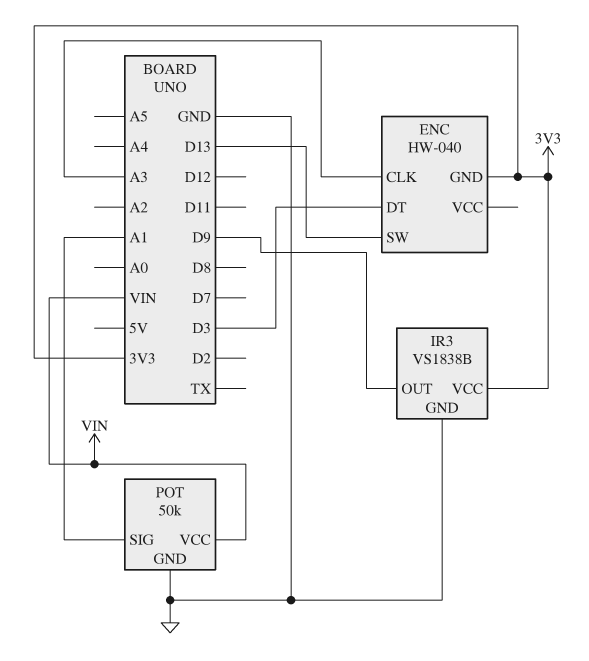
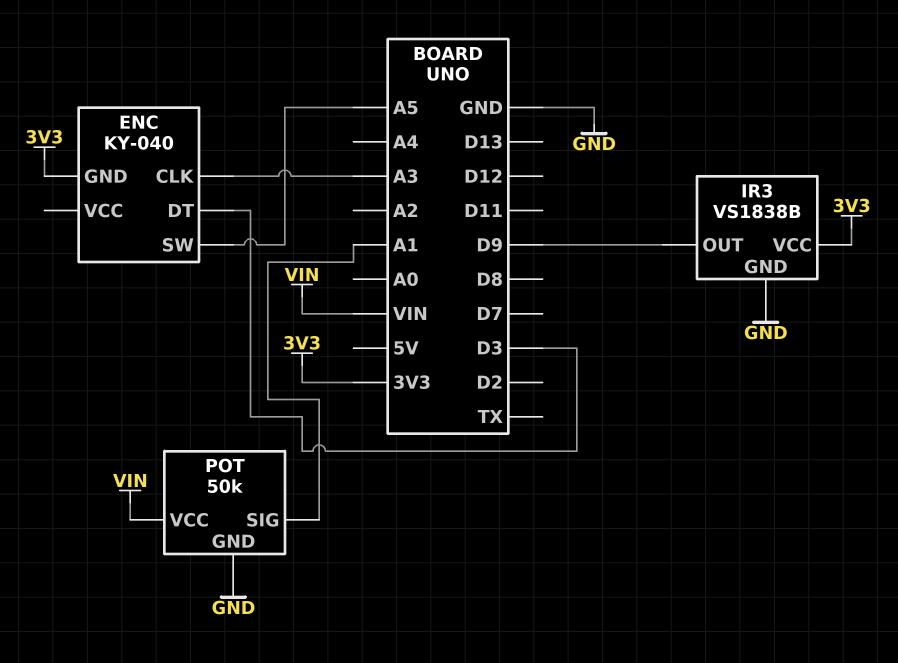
ENC: HW-040 -> KY-040
ENC pin SW: D13 -> A5

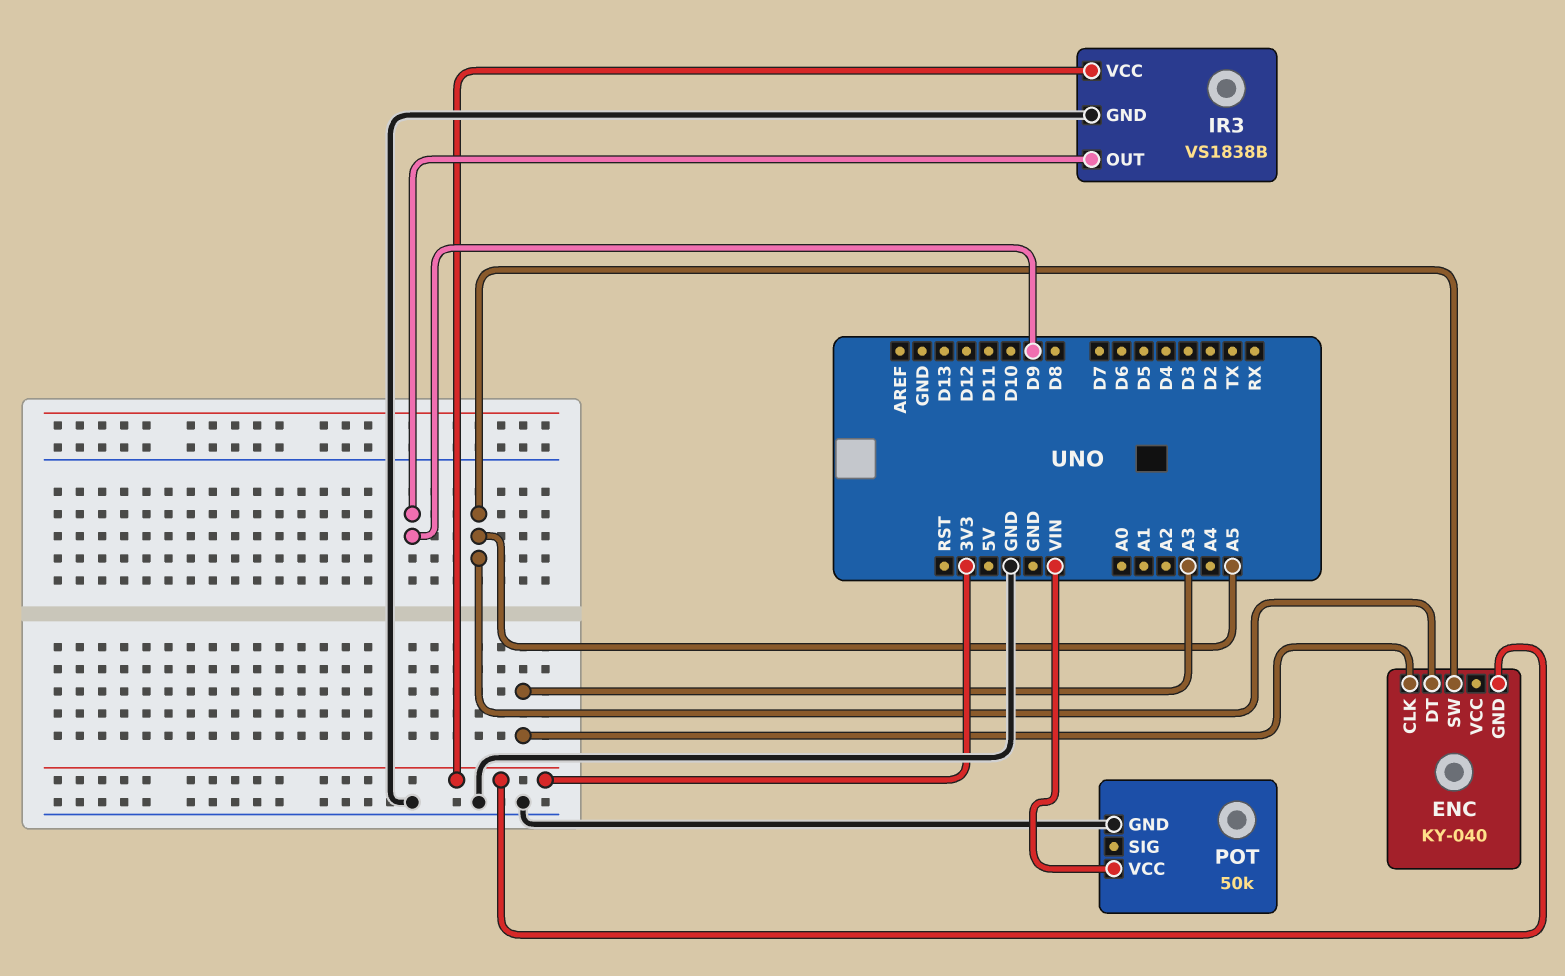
ENC pin DT: D3 -> A5
POT pin SIG: A1 -> none

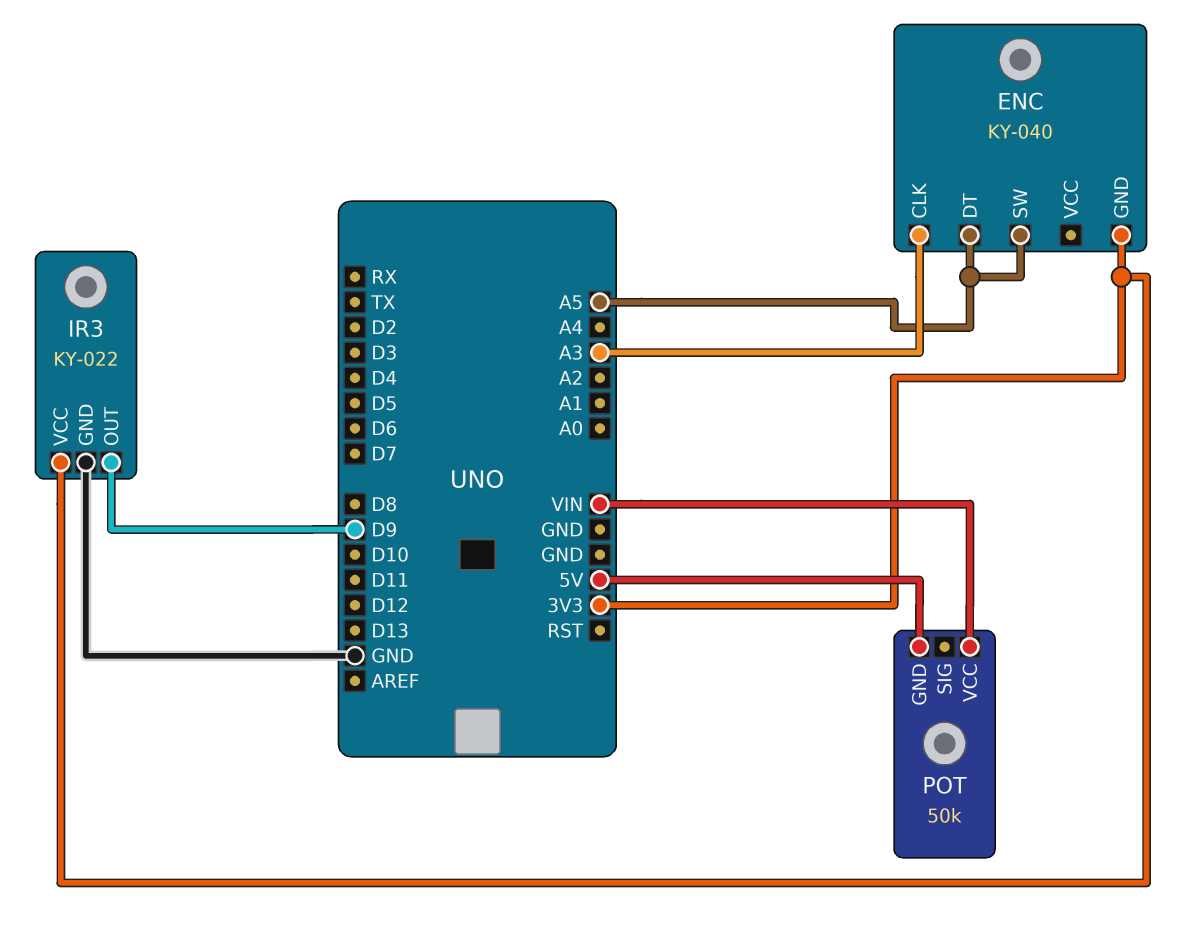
IR3: VS1838B -> KY-022
POT pin GND: GND -> 5V

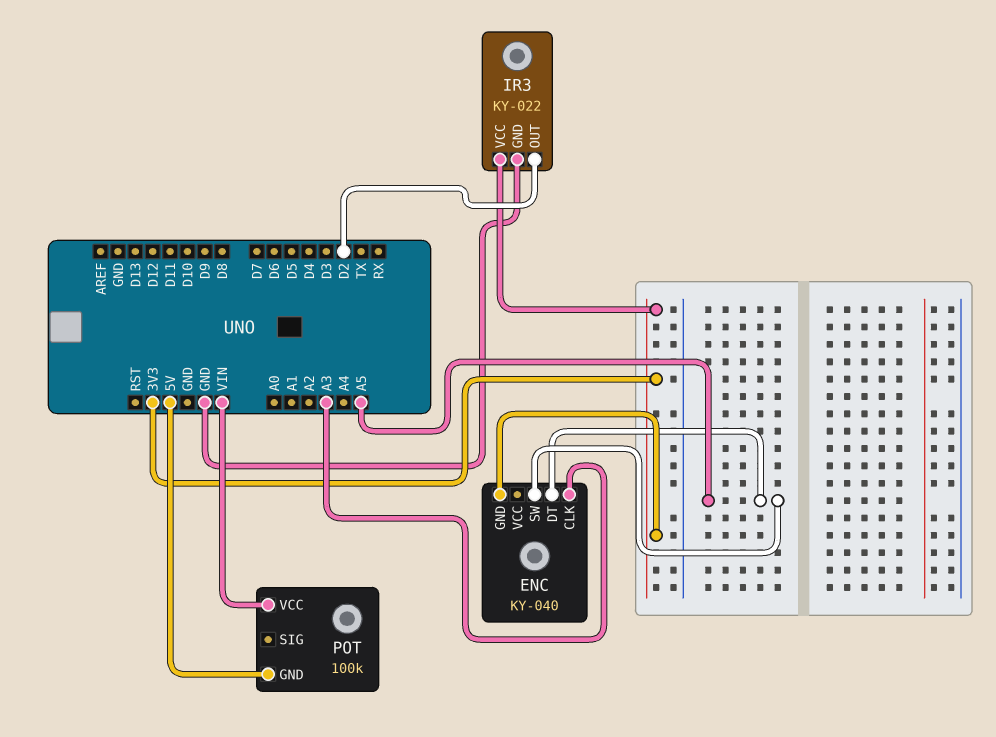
IR3 pin OUT: D9 -> D2
POT: 50k -> 100k

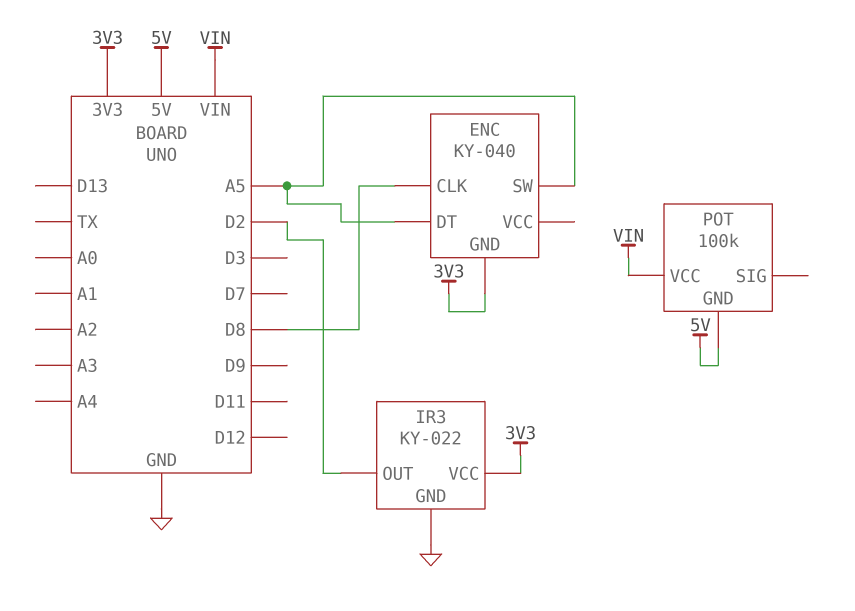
ENC pin CLK: A3 -> D8

